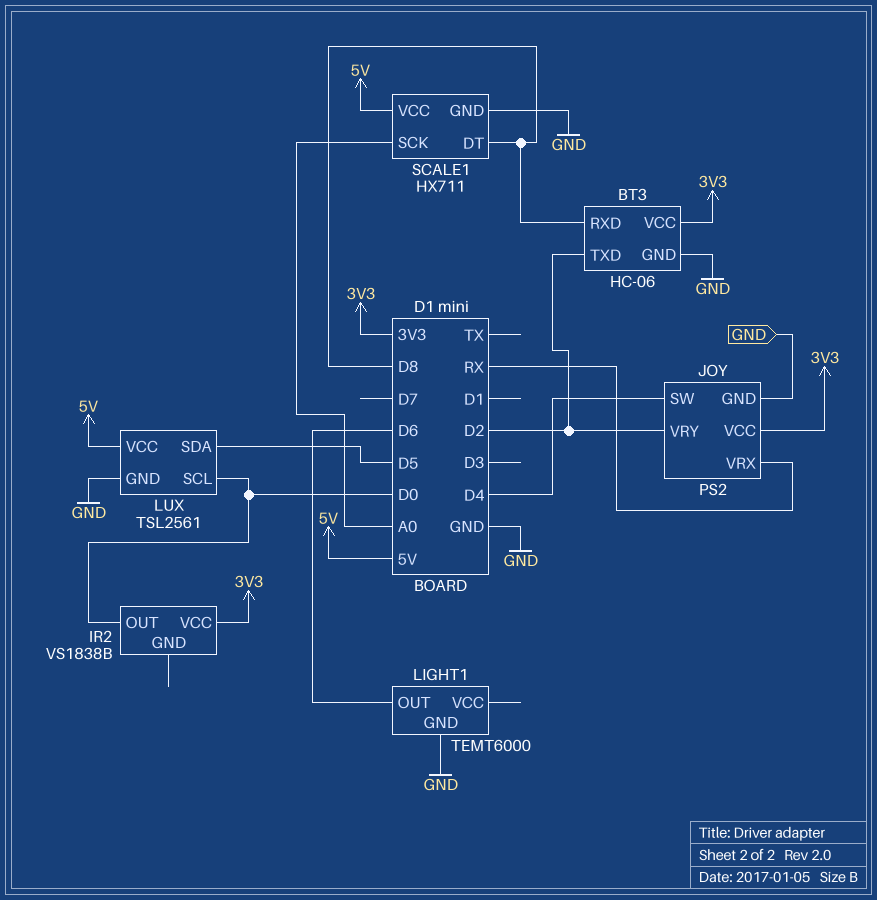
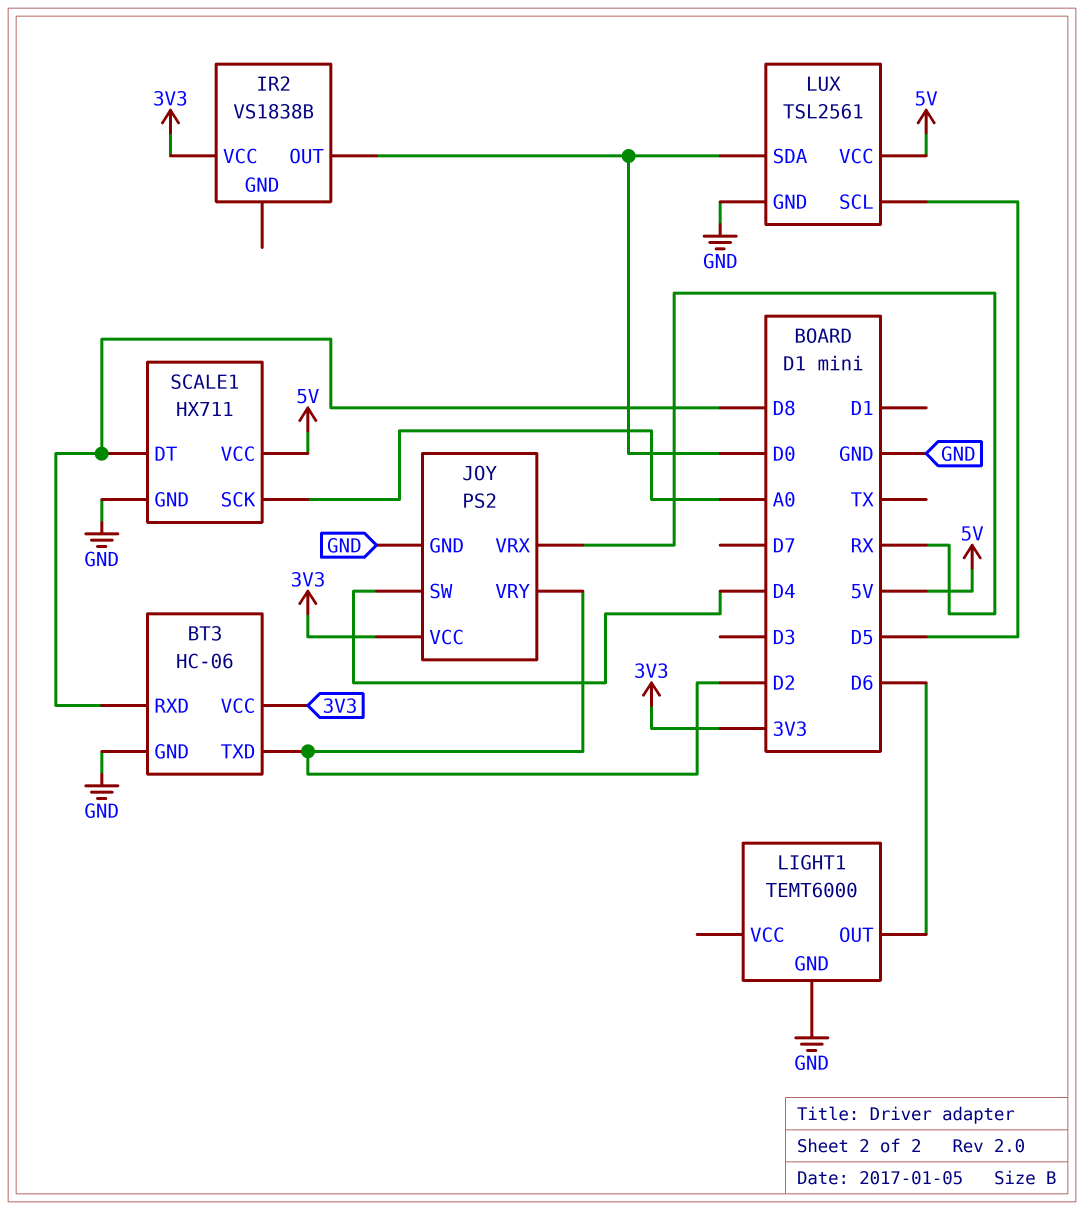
LUX pin SCL: D0 -> D5
LUX pin SDA: D5 -> D0

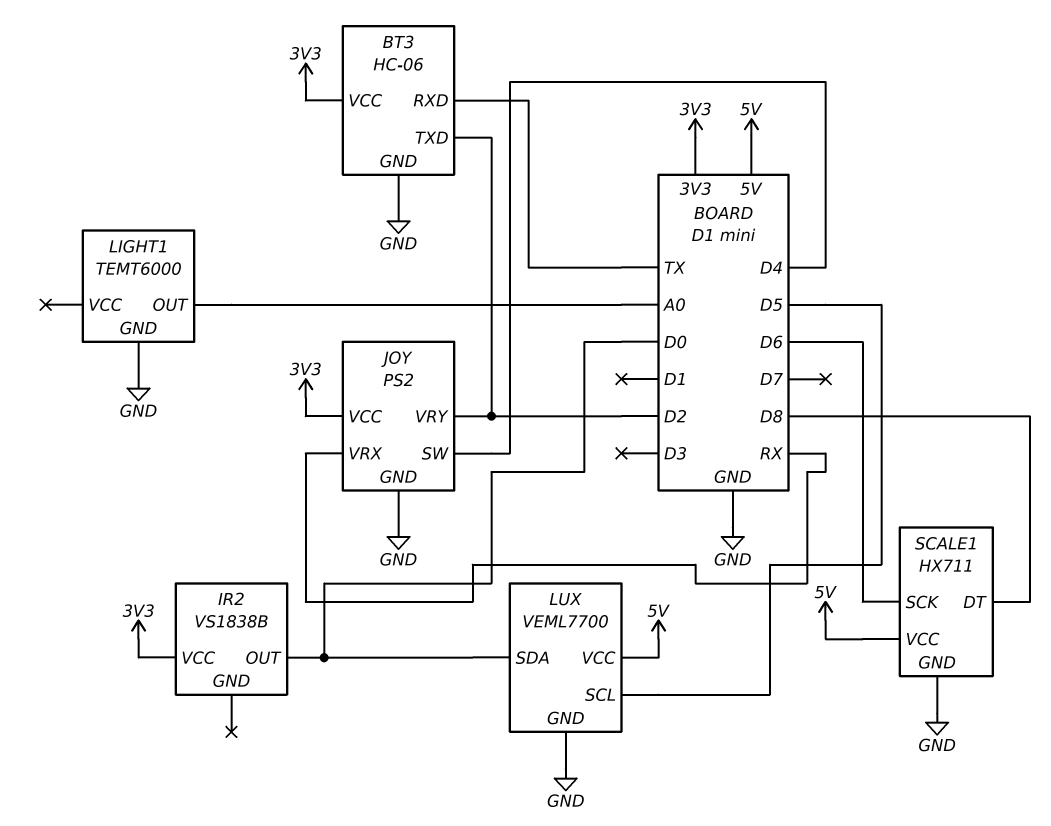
BT3 pin RXD: D8 -> TX
LIGHT1 pin OUT: D6 -> A0
LUX: TSL2561 -> VEML7700
SCALE1 pin SCK: A0 -> D6

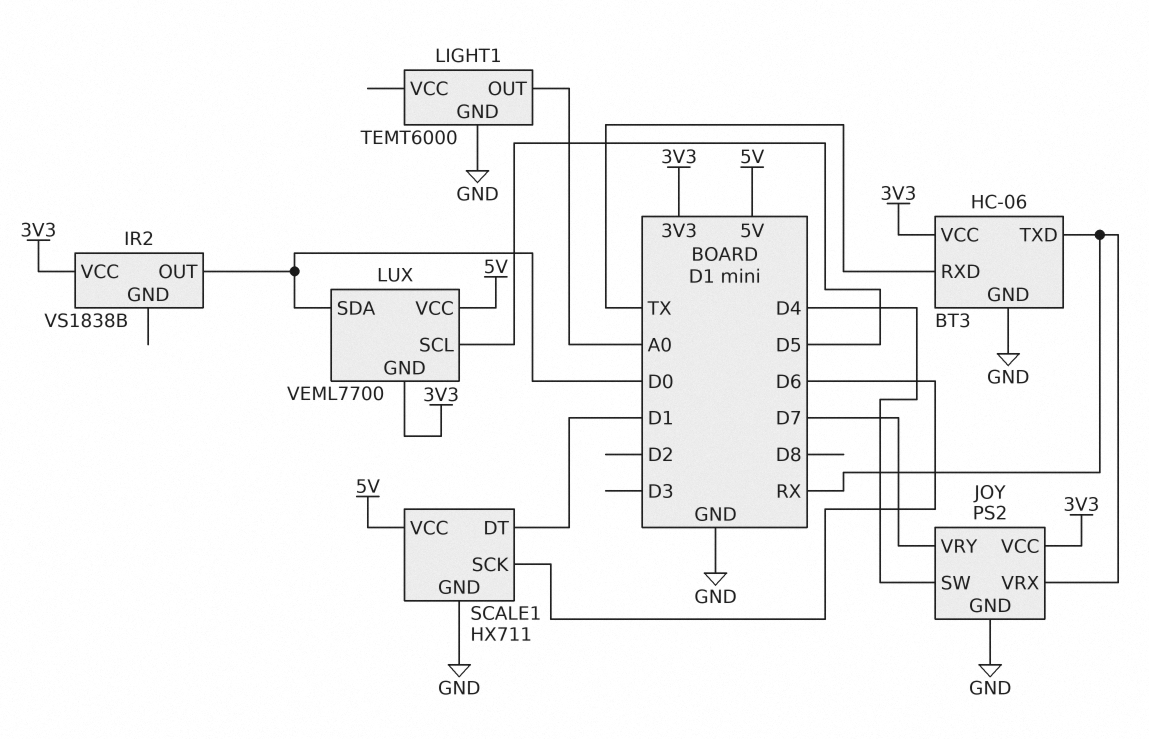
BT3 pin TXD: D2 -> RX
JOY pin VRY: D2 -> D7
LUX pin GND: GND -> 3V3
SCALE1 pin DT: D8 -> D1

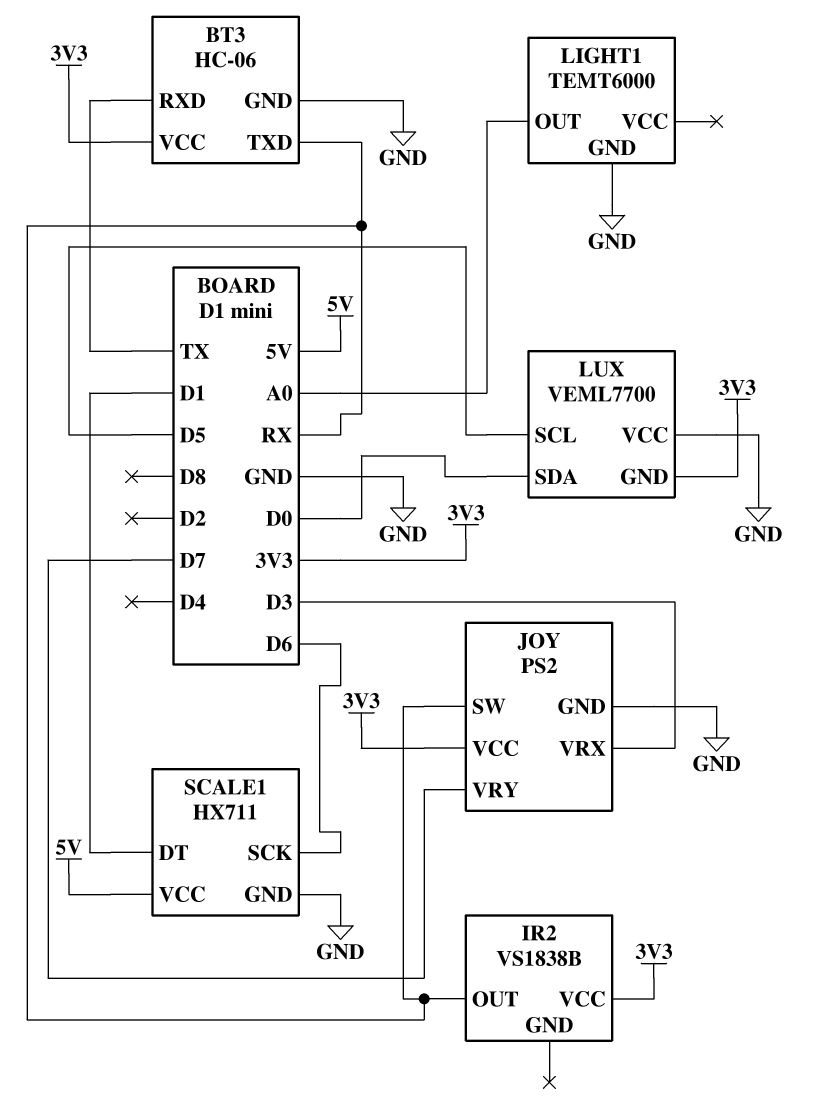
IR2 pin OUT: D0 -> RX
JOY pin SW: D4 -> RX
JOY pin VRX: RX -> D3
LUX pin VCC: 5V -> GND

